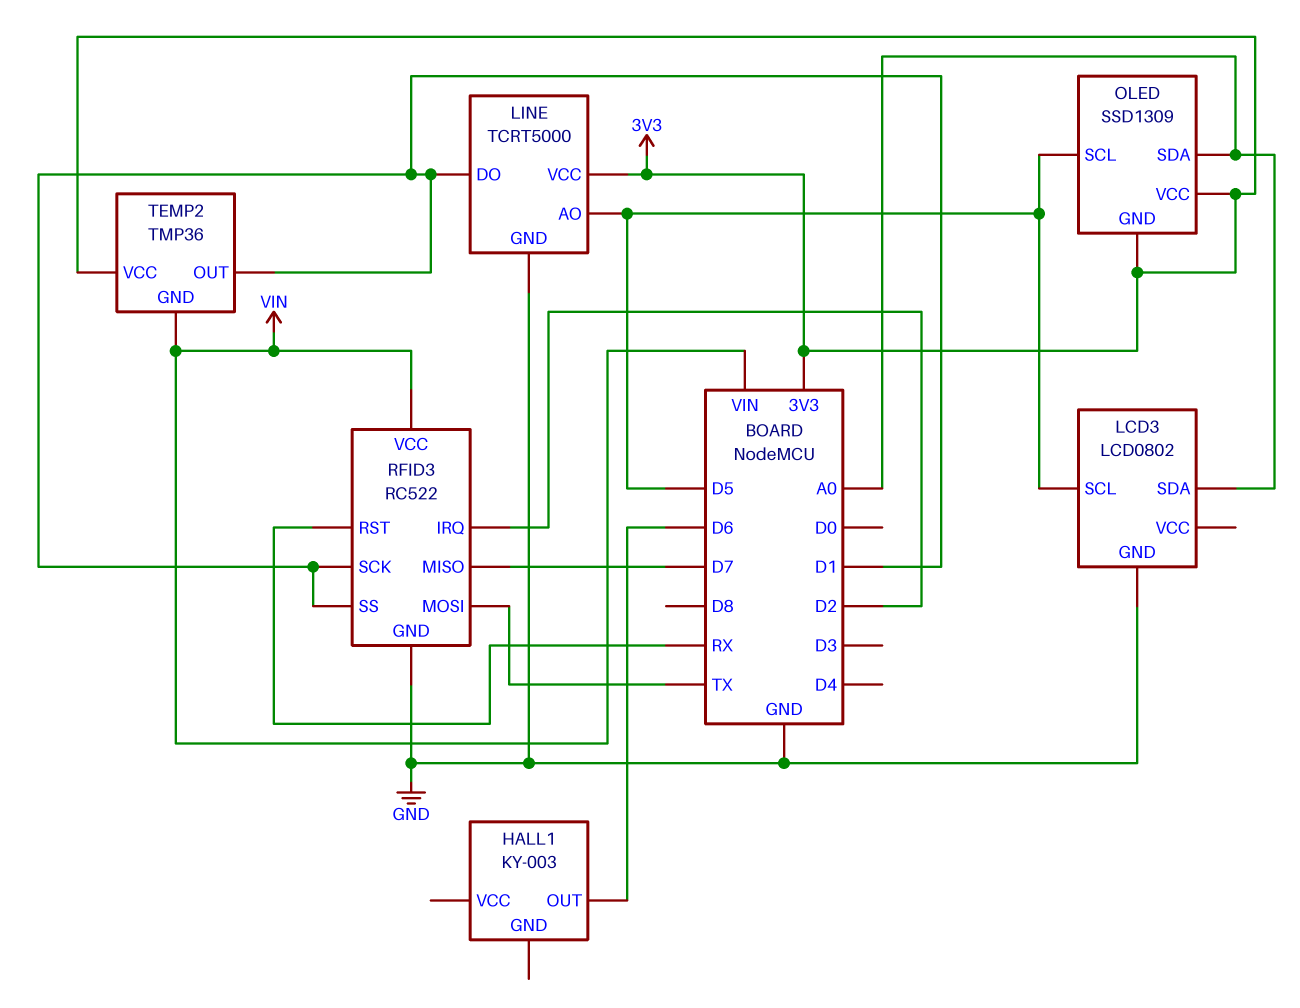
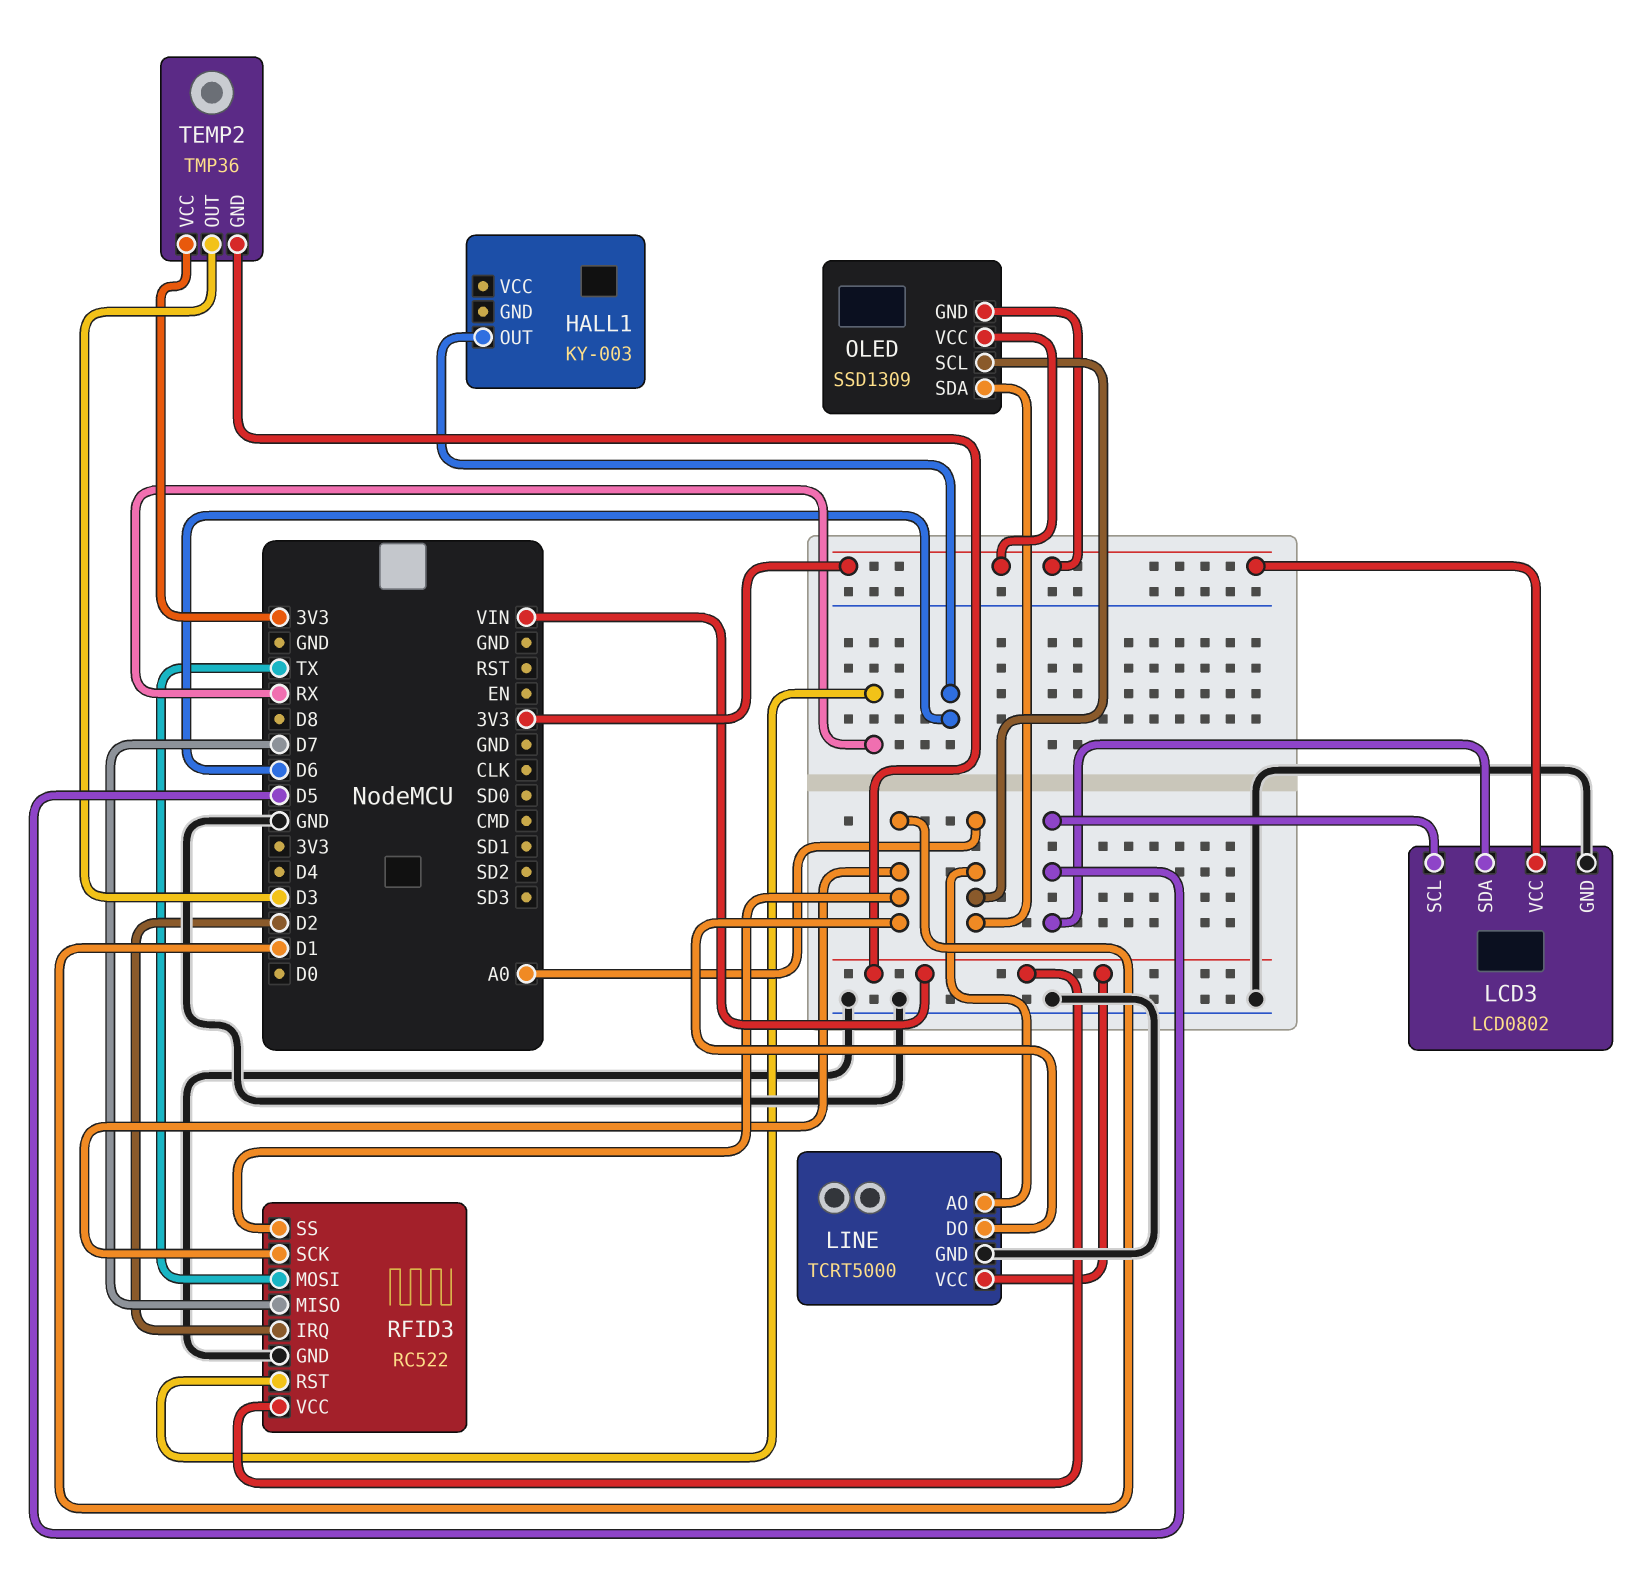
LCD3 pin SDA: A0 -> D5
LCD3 pin VCC: none -> 3V3
LINE pin AO: D5 -> A0
LINE pin VCC: 3V3 -> VIN
OLED pin SCL: D5 -> A0
TEMP2 pin OUT: D1 -> D3

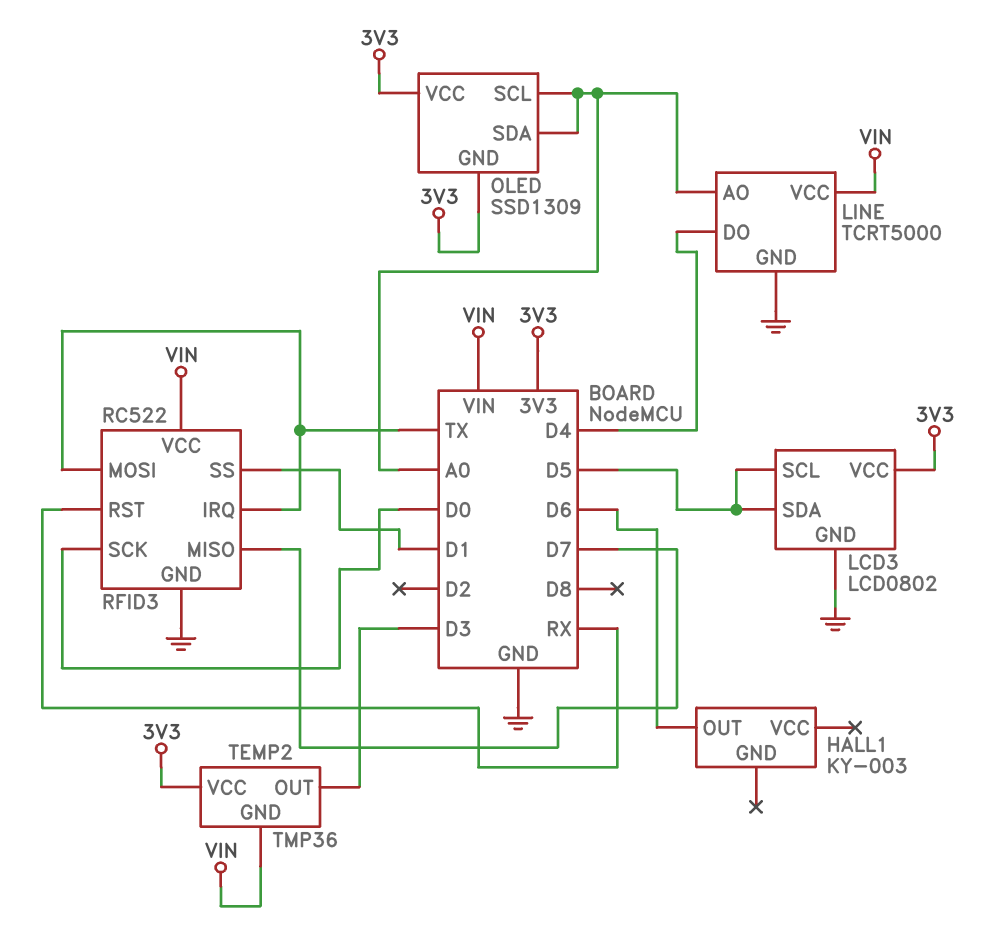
LINE pin DO: D1 -> D4
RFID3 pin IRQ: D2 -> TX
RFID3 pin SCK: D1 -> D0

